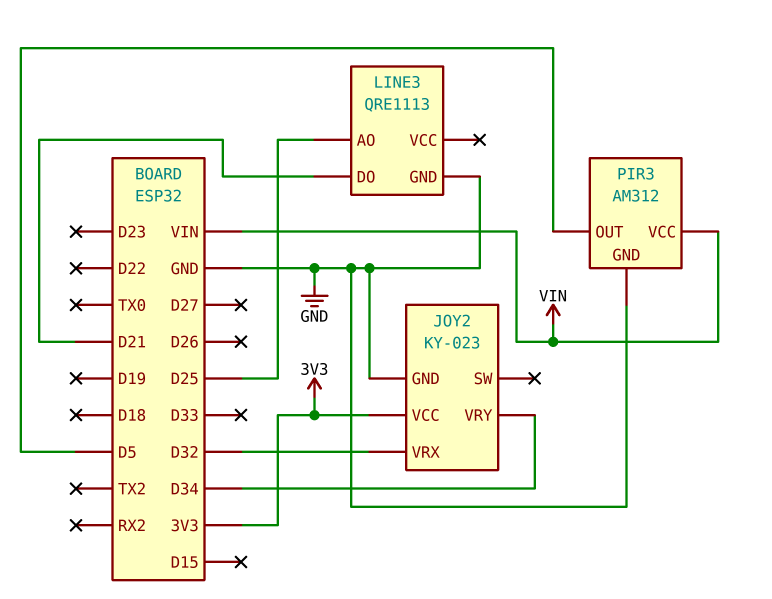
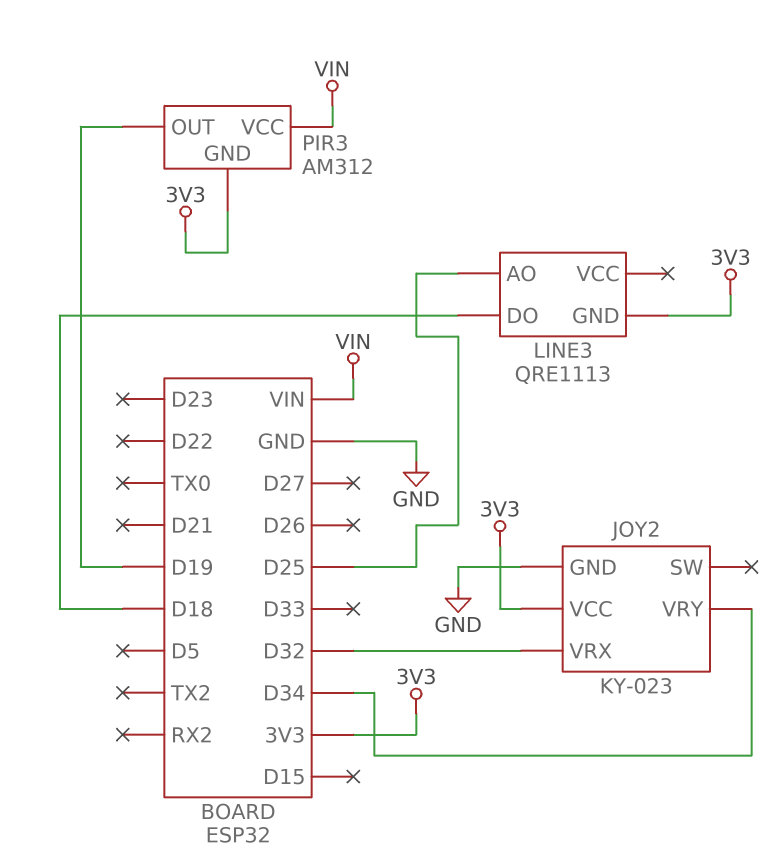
LINE3 pin DO: D21 -> D18
LINE3 pin GND: GND -> 3V3
PIR3 pin GND: GND -> 3V3
PIR3 pin OUT: D5 -> D19

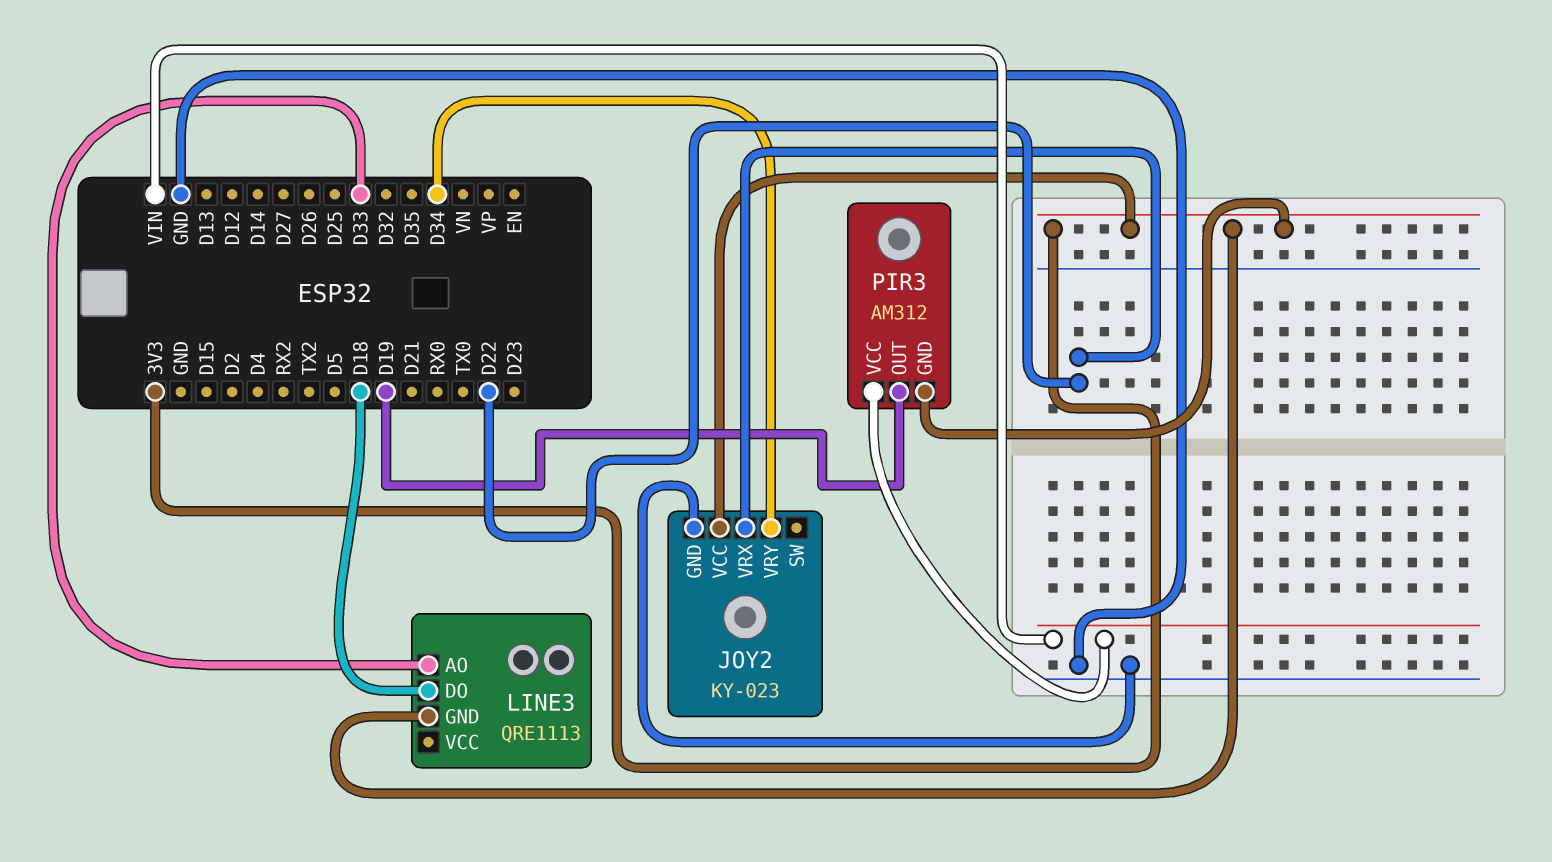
JOY2 pin VRX: D32 -> D22
LINE3 pin AO: D25 -> D33

